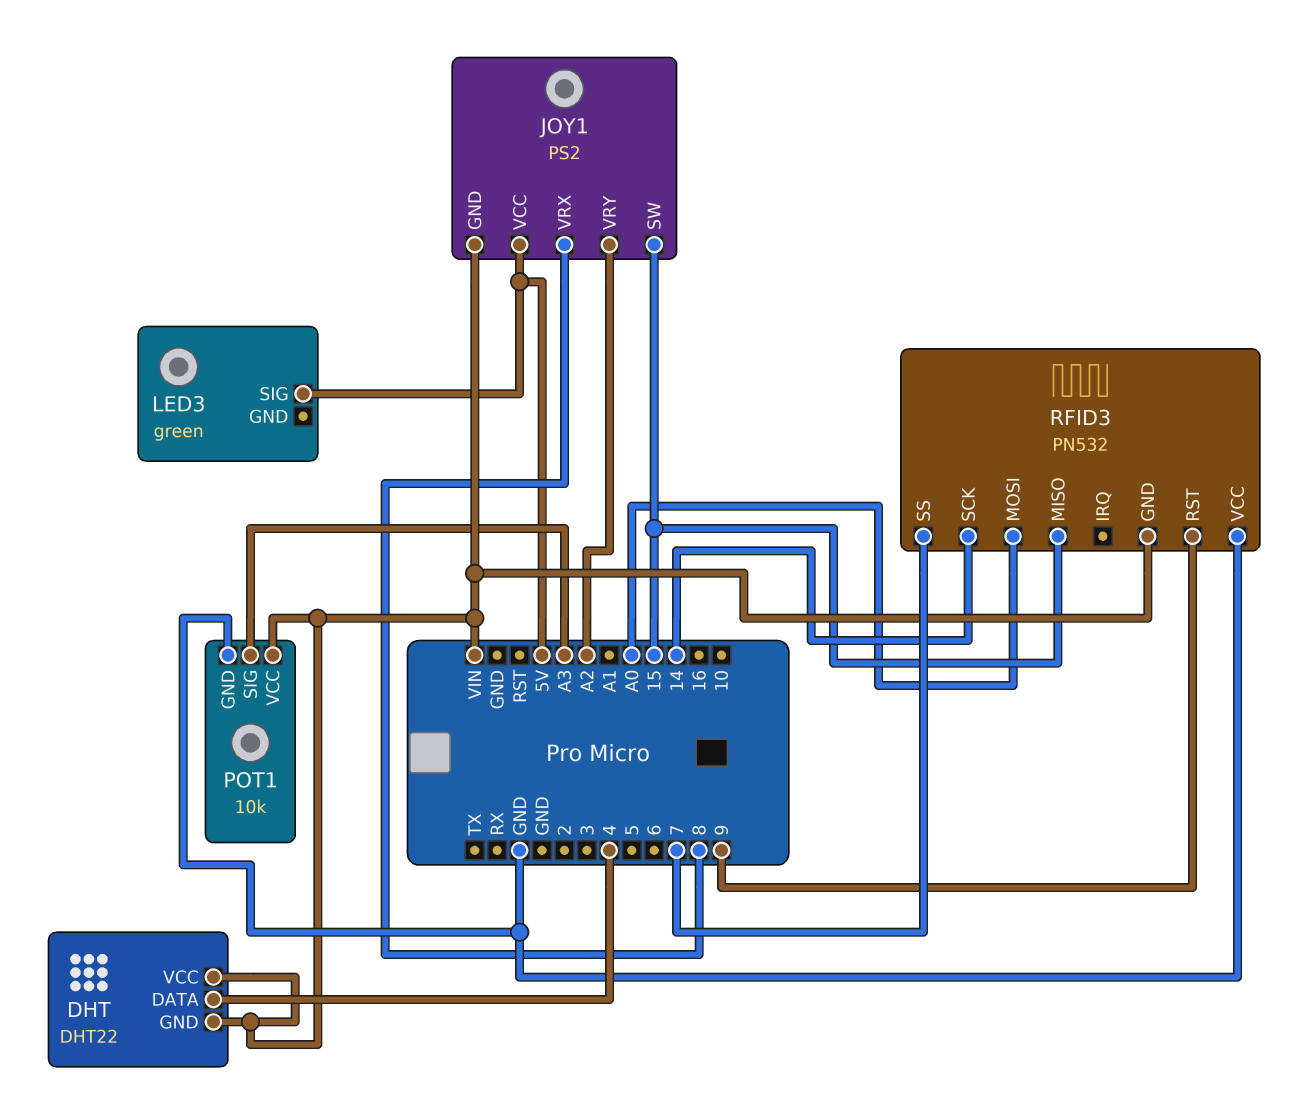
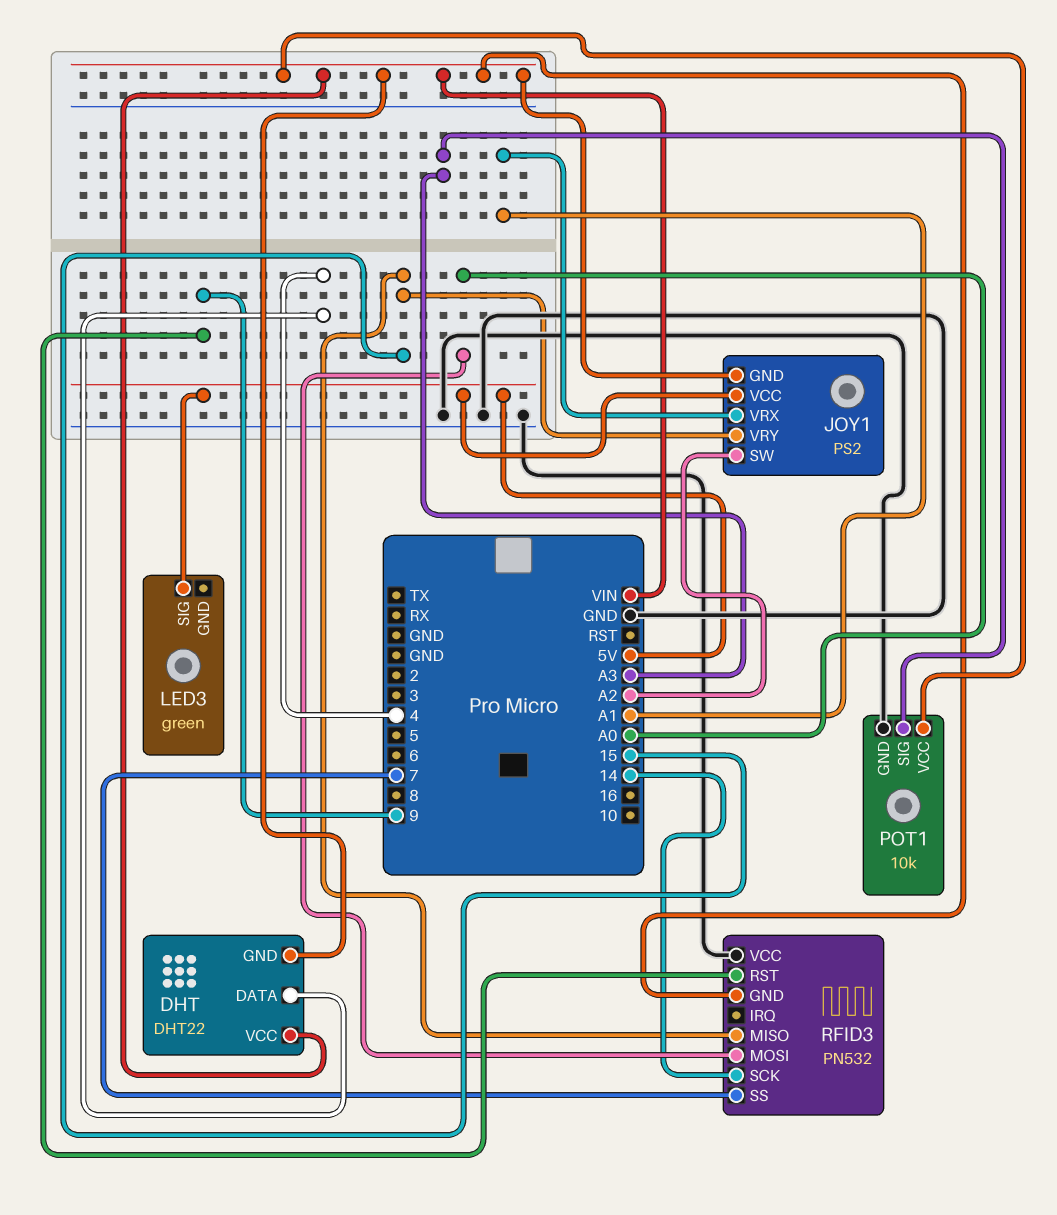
JOY1 pin SW: 15 -> A2
JOY1 pin VRX: 8 -> A1
JOY1 pin VRY: A2 -> 15

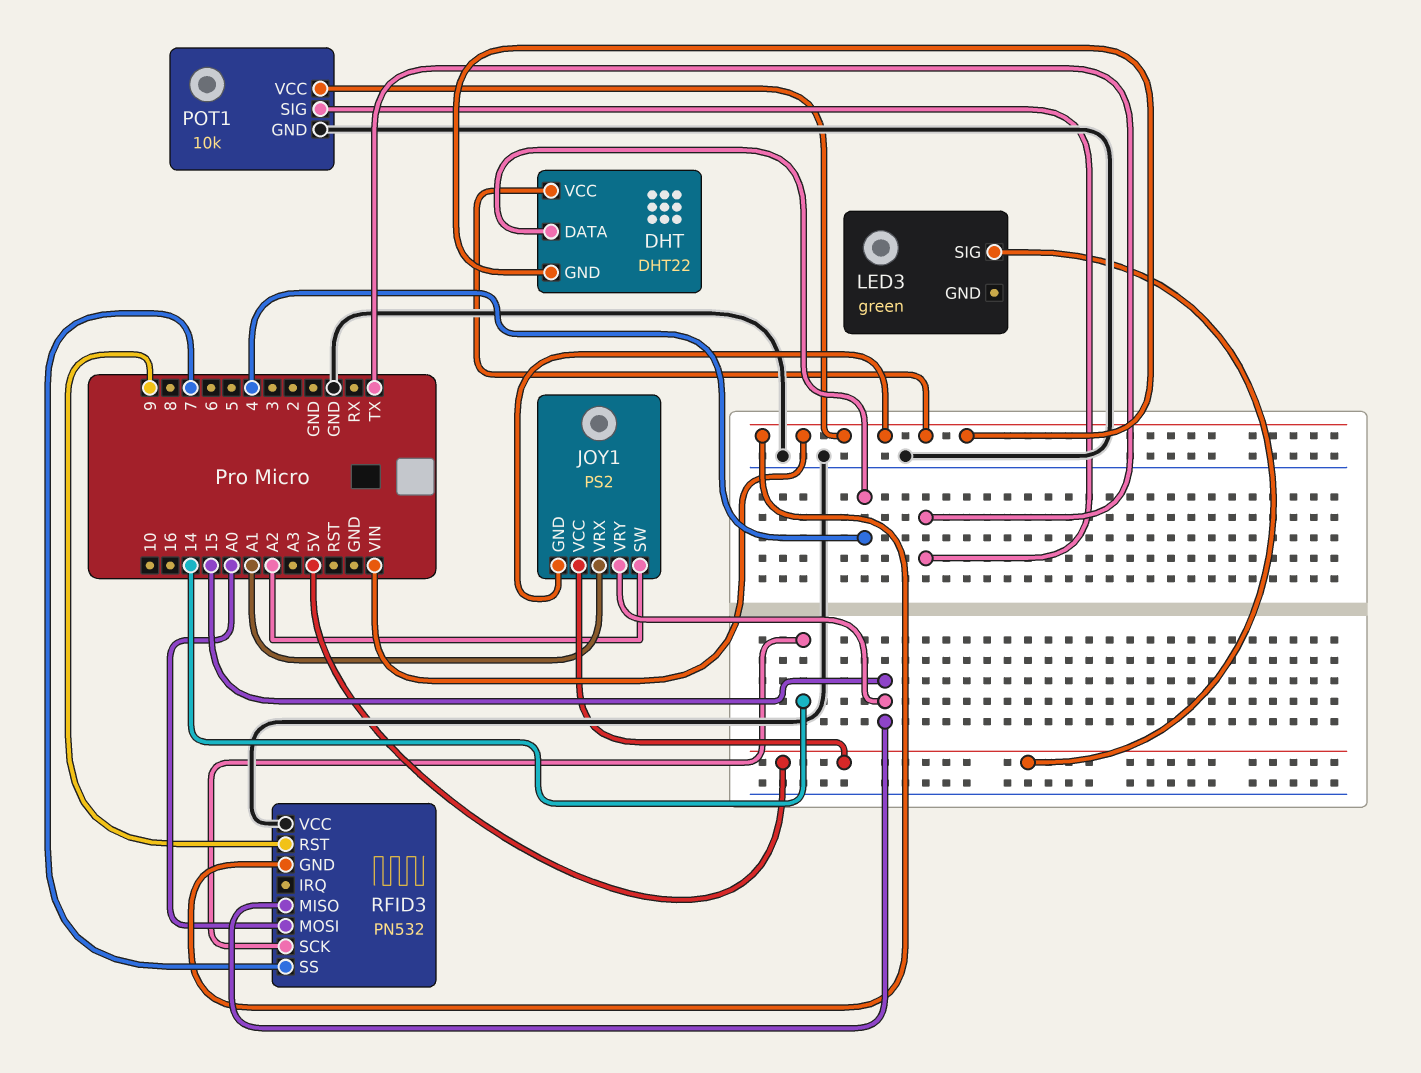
POT1 pin SIG: A3 -> TX

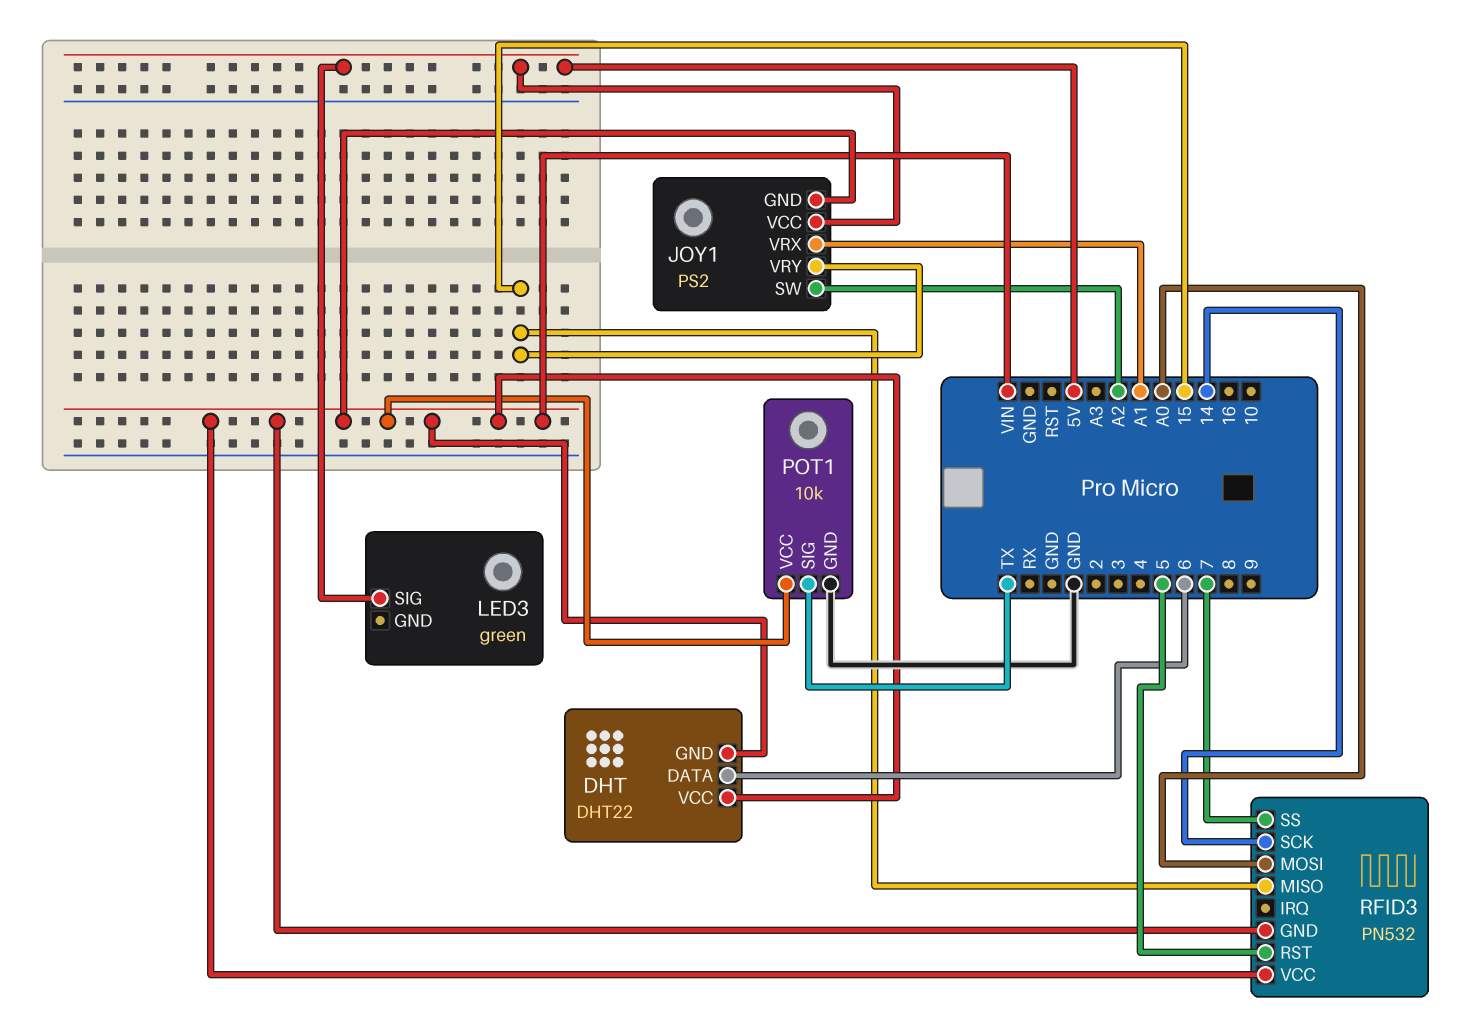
DHT pin DATA: 4 -> 6
RFID3 pin RST: 9 -> 5
RFID3 pin VCC: GND -> VIN

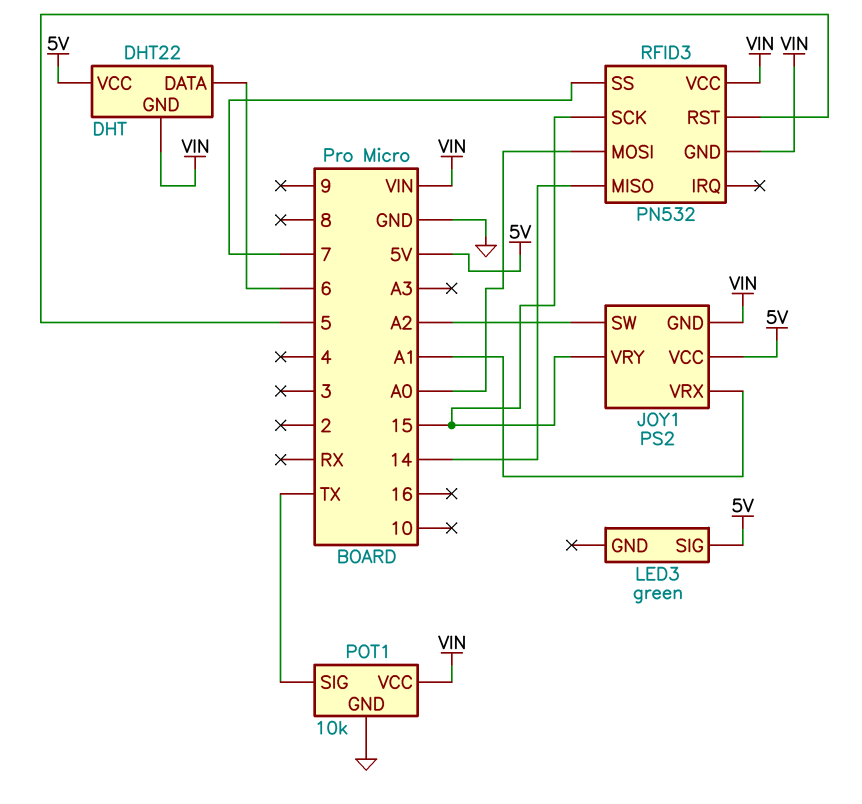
DHT pin VCC: VIN -> 5V
RFID3 pin MISO: 15 -> 14
RFID3 pin SCK: 14 -> 15

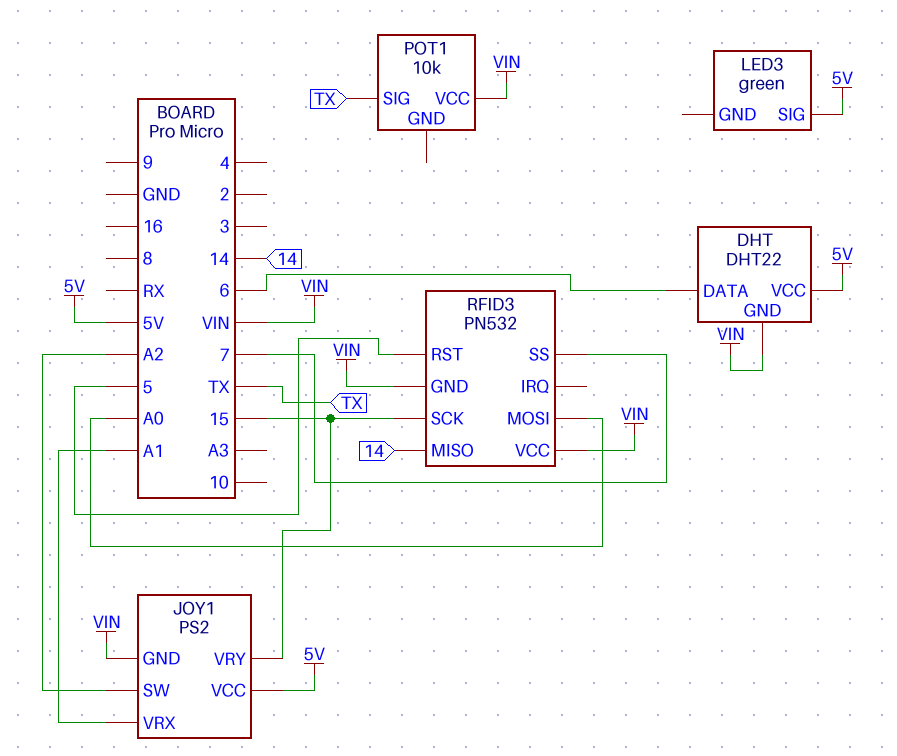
POT1 pin GND: GND -> none

